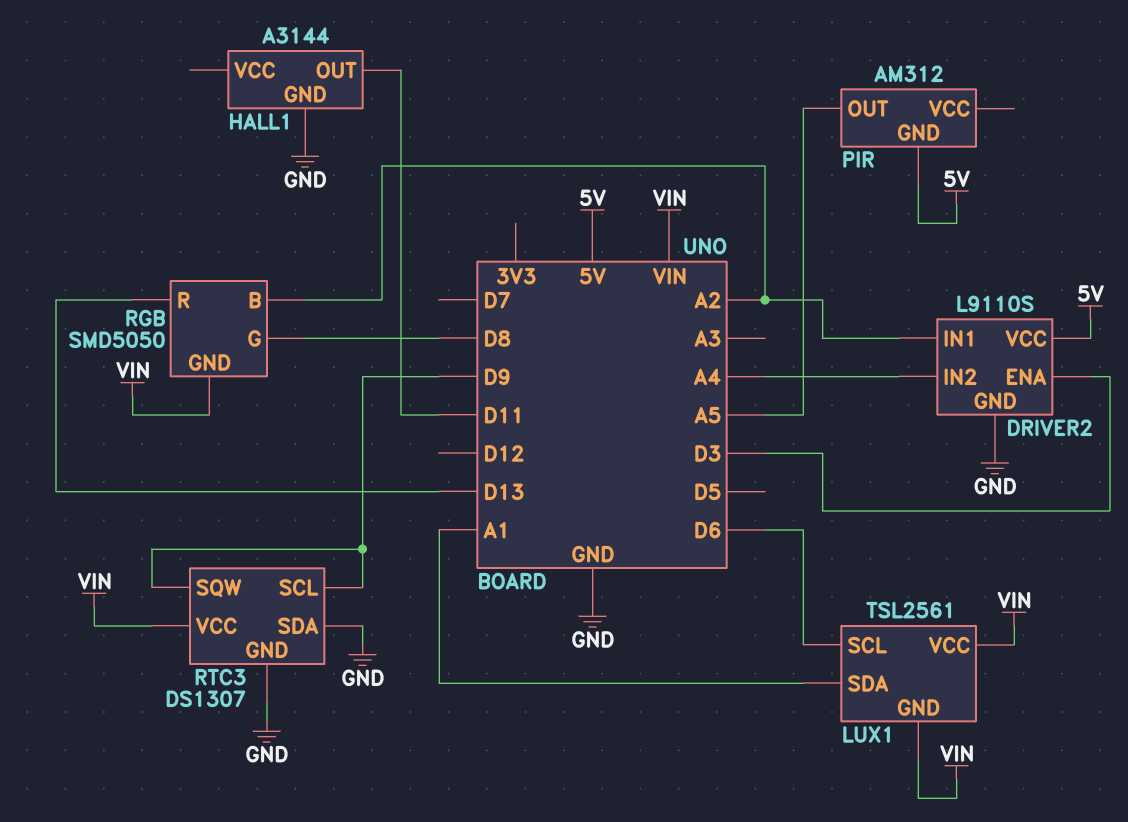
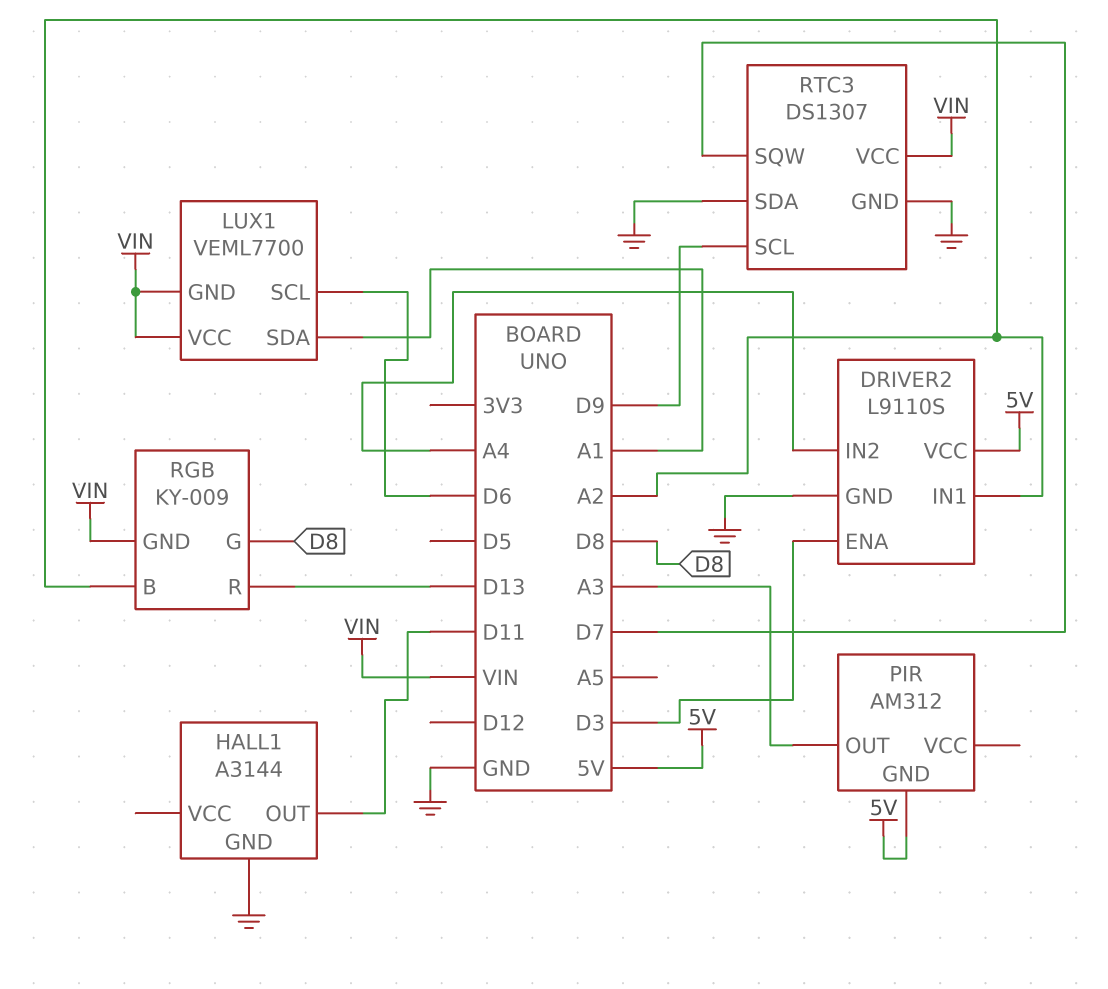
LUX1: TSL2561 -> VEML7700
PIR pin OUT: A5 -> A3
RGB: SMD5050 -> KY-009
RTC3 pin SQW: D9 -> D7

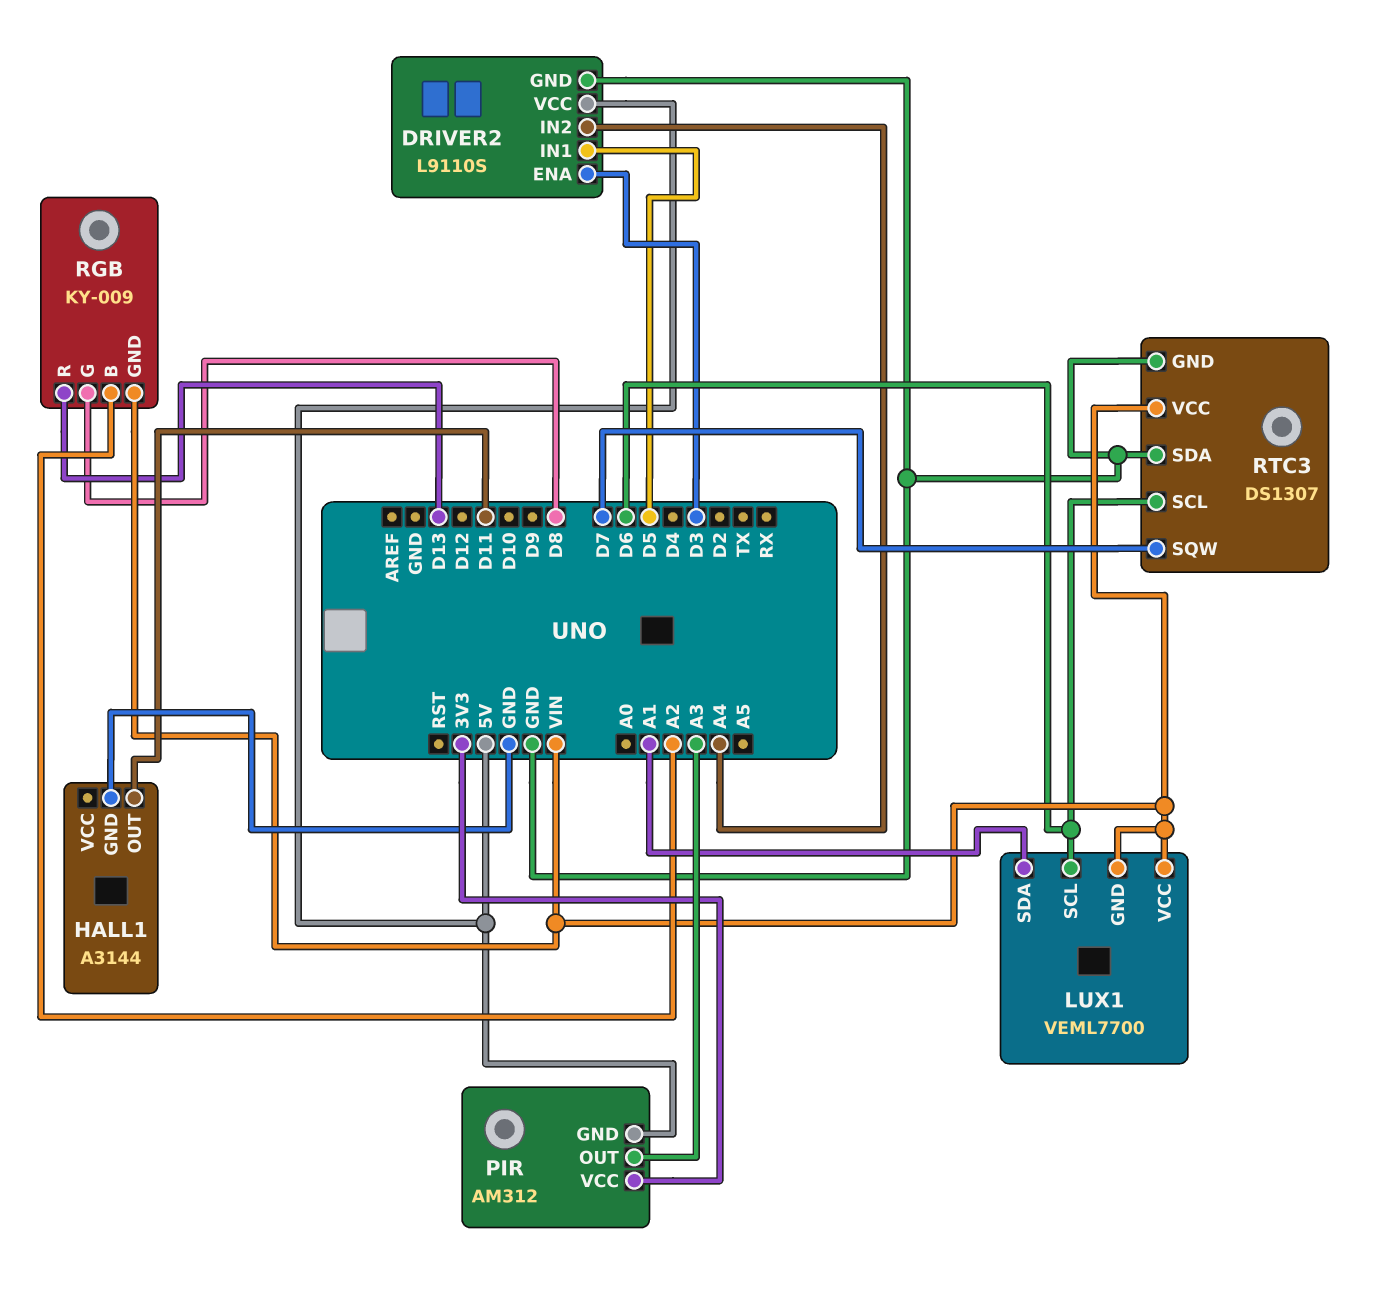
DRIVER2 pin IN1: A2 -> D5
PIR pin VCC: none -> 3V3
RTC3 pin SCL: D9 -> D6

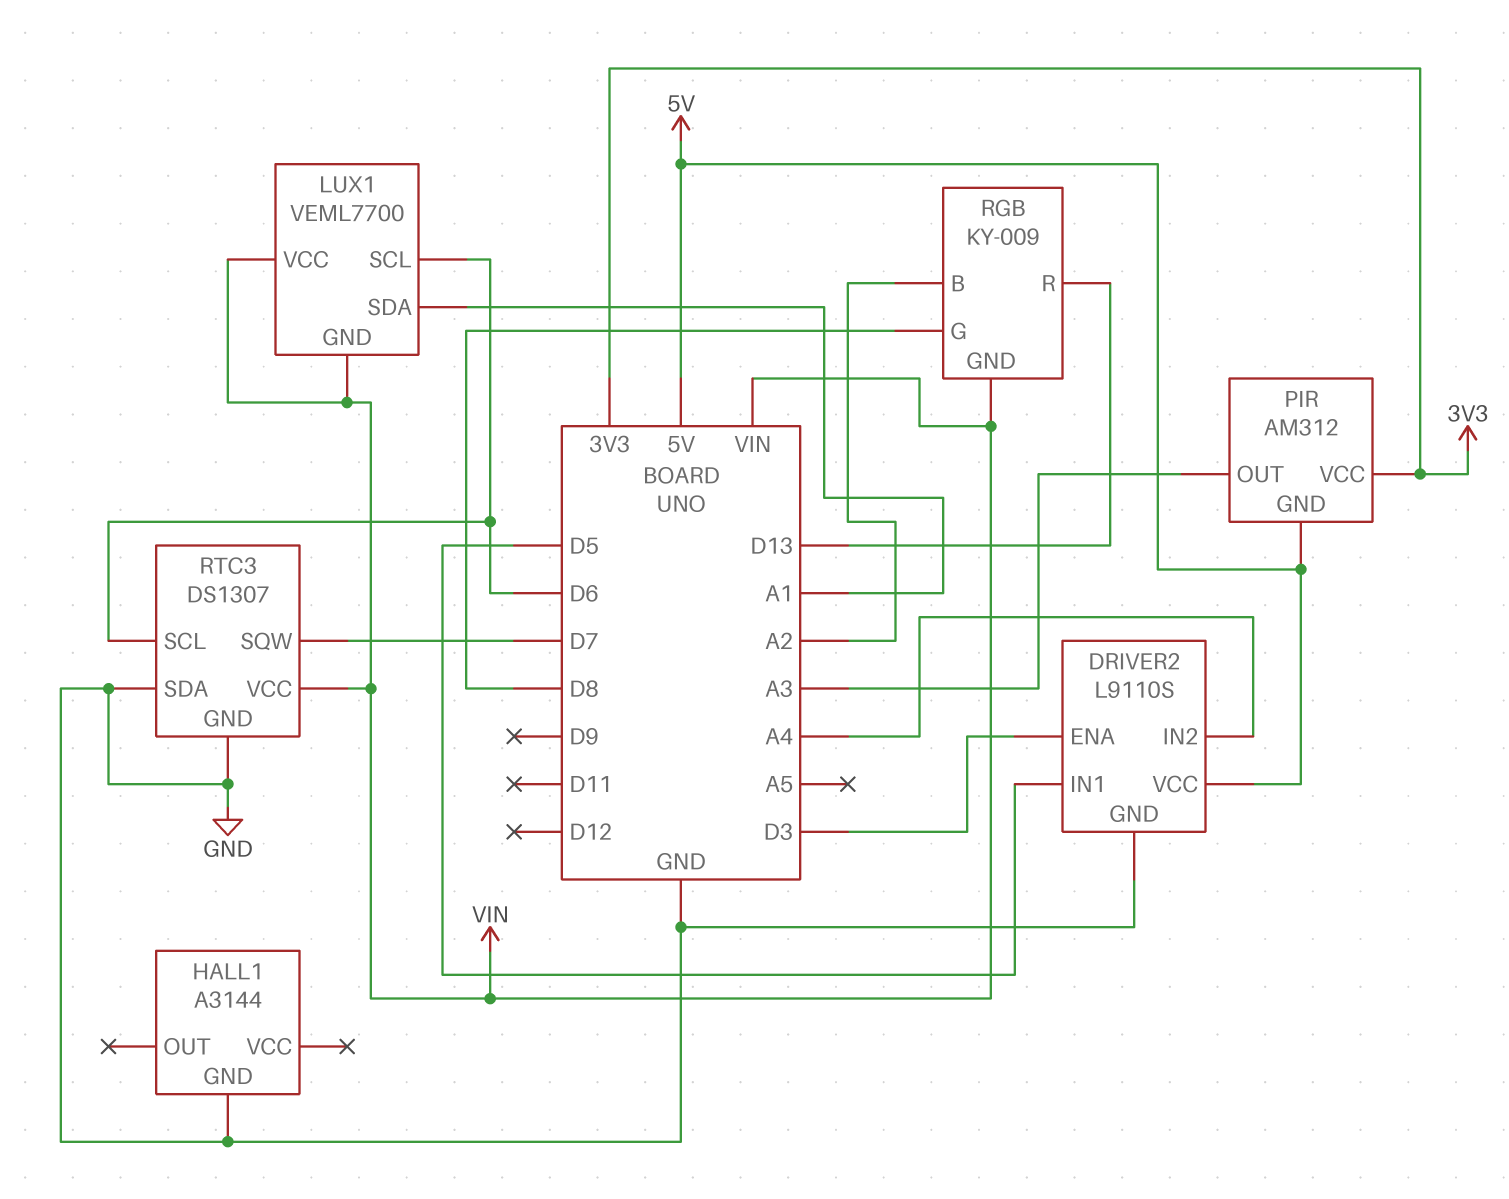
HALL1 pin OUT: D11 -> none

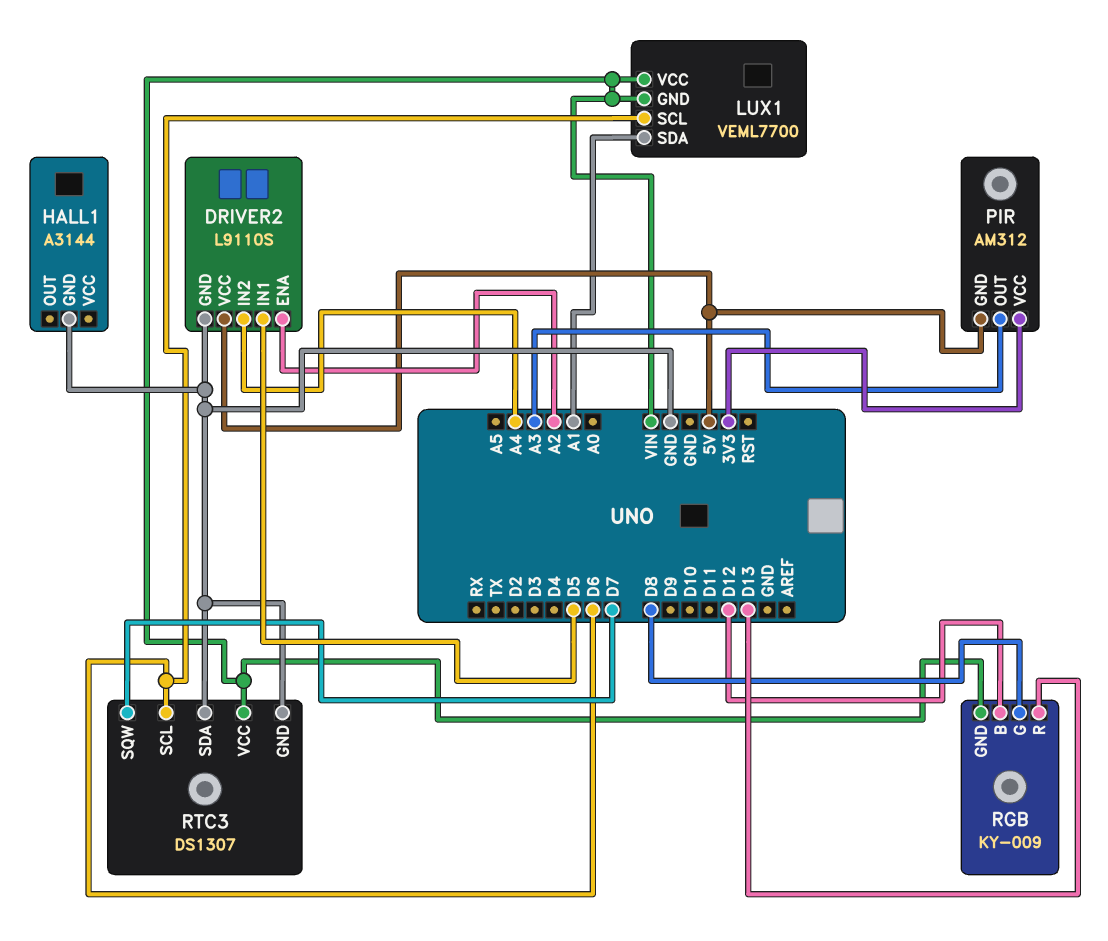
DRIVER2 pin ENA: D3 -> A2
RGB pin B: A2 -> D12

